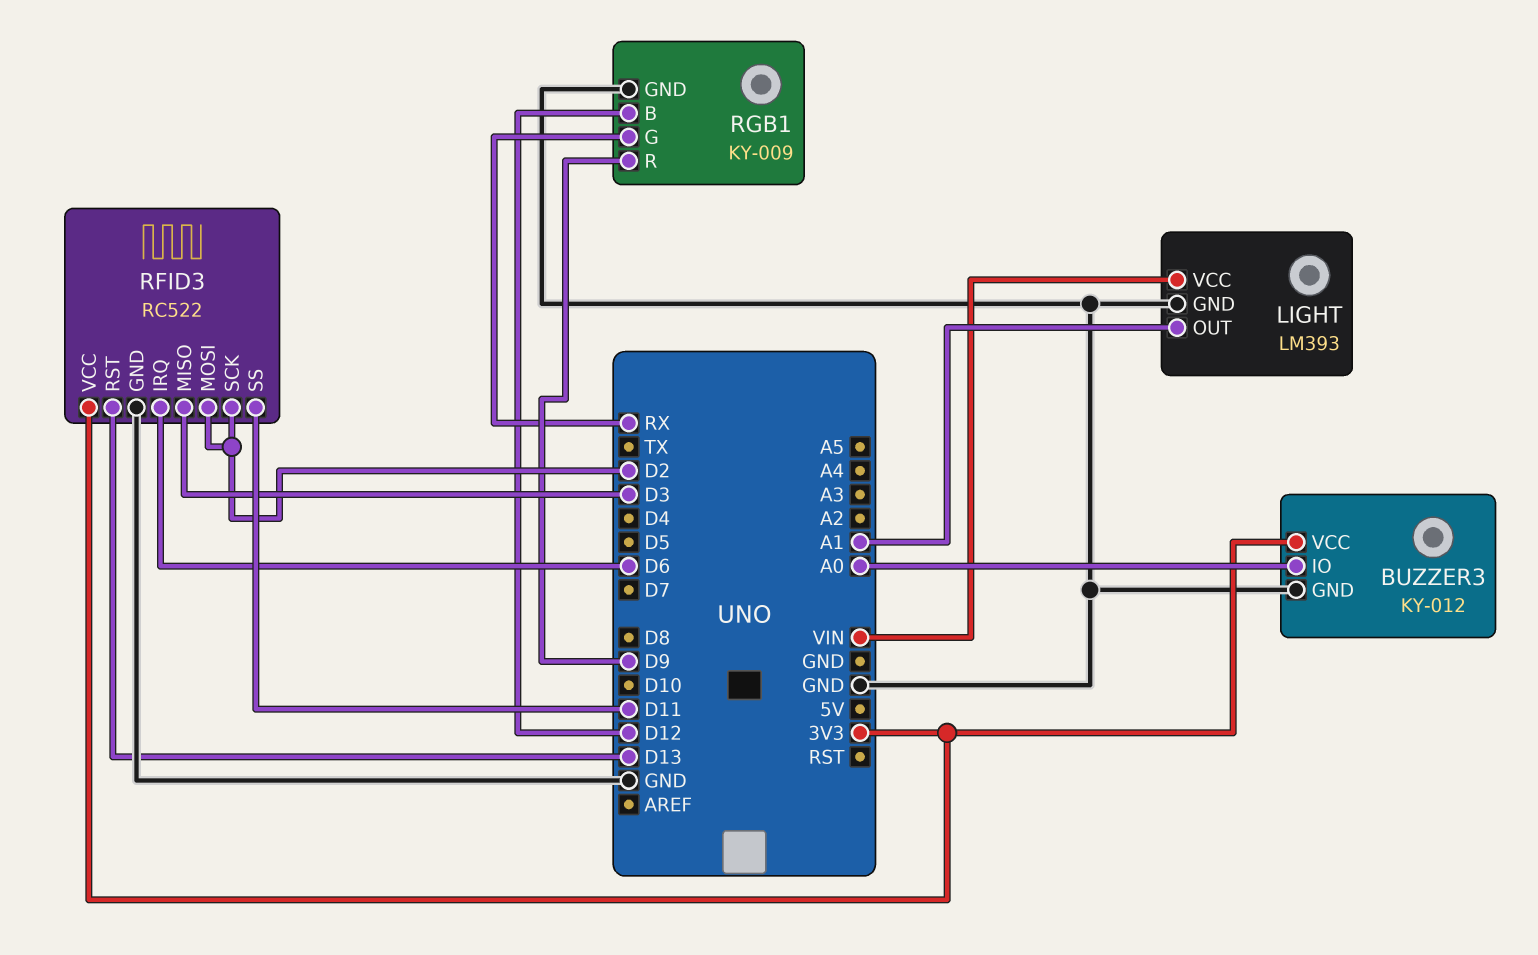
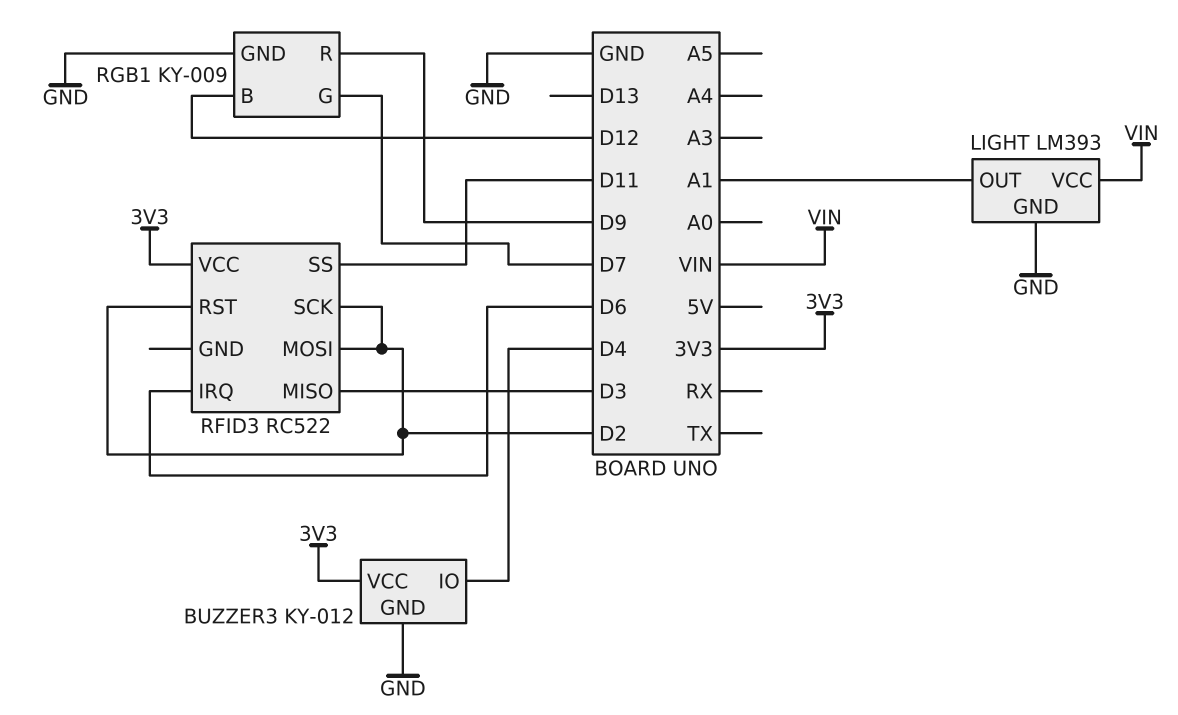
BUZZER3 pin IO: A0 -> D4
RFID3 pin GND: GND -> none
RFID3 pin RST: D13 -> D2
RGB1 pin G: RX -> D7

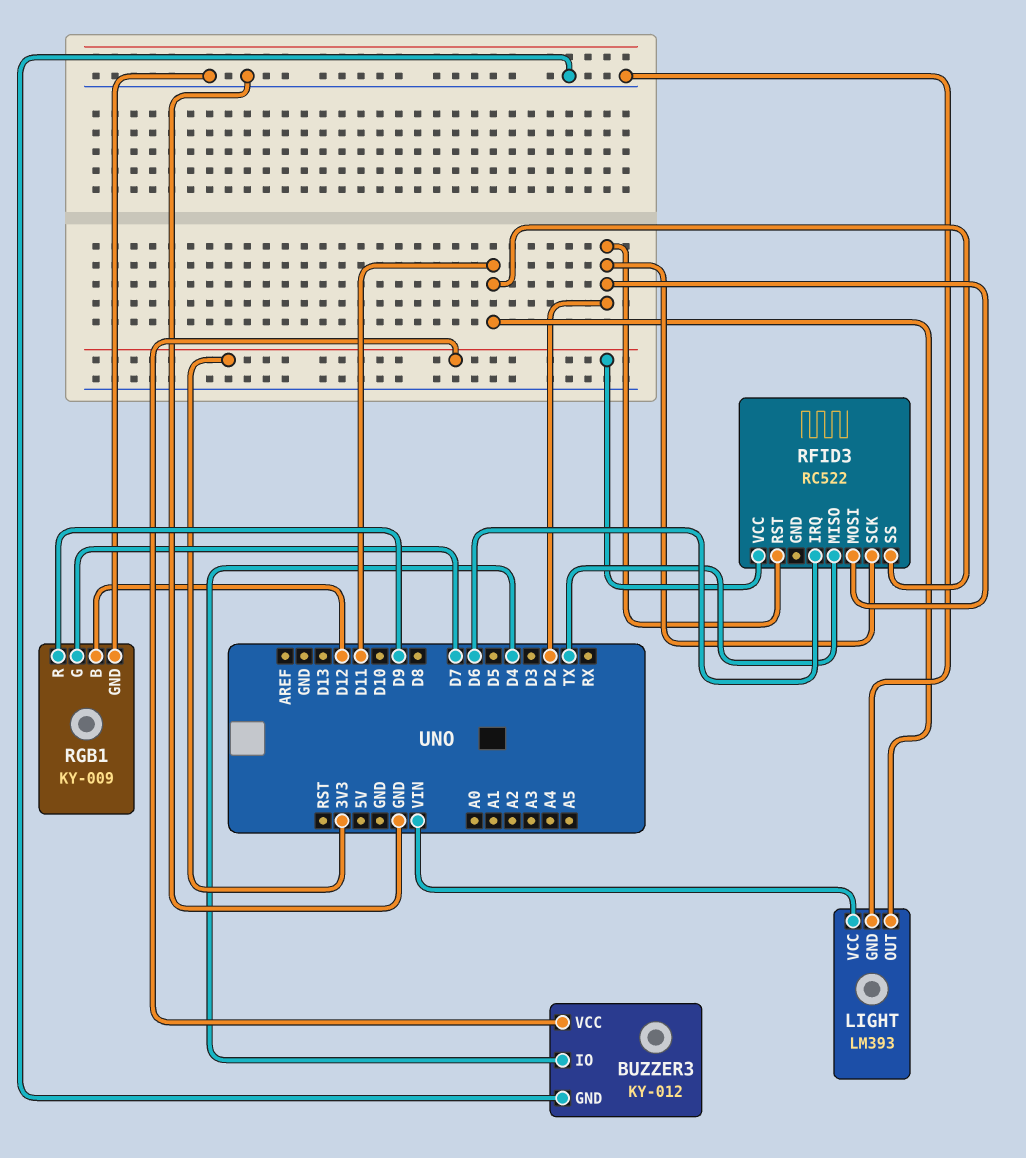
LIGHT pin OUT: A1 -> D11
RFID3 pin MISO: D3 -> TX

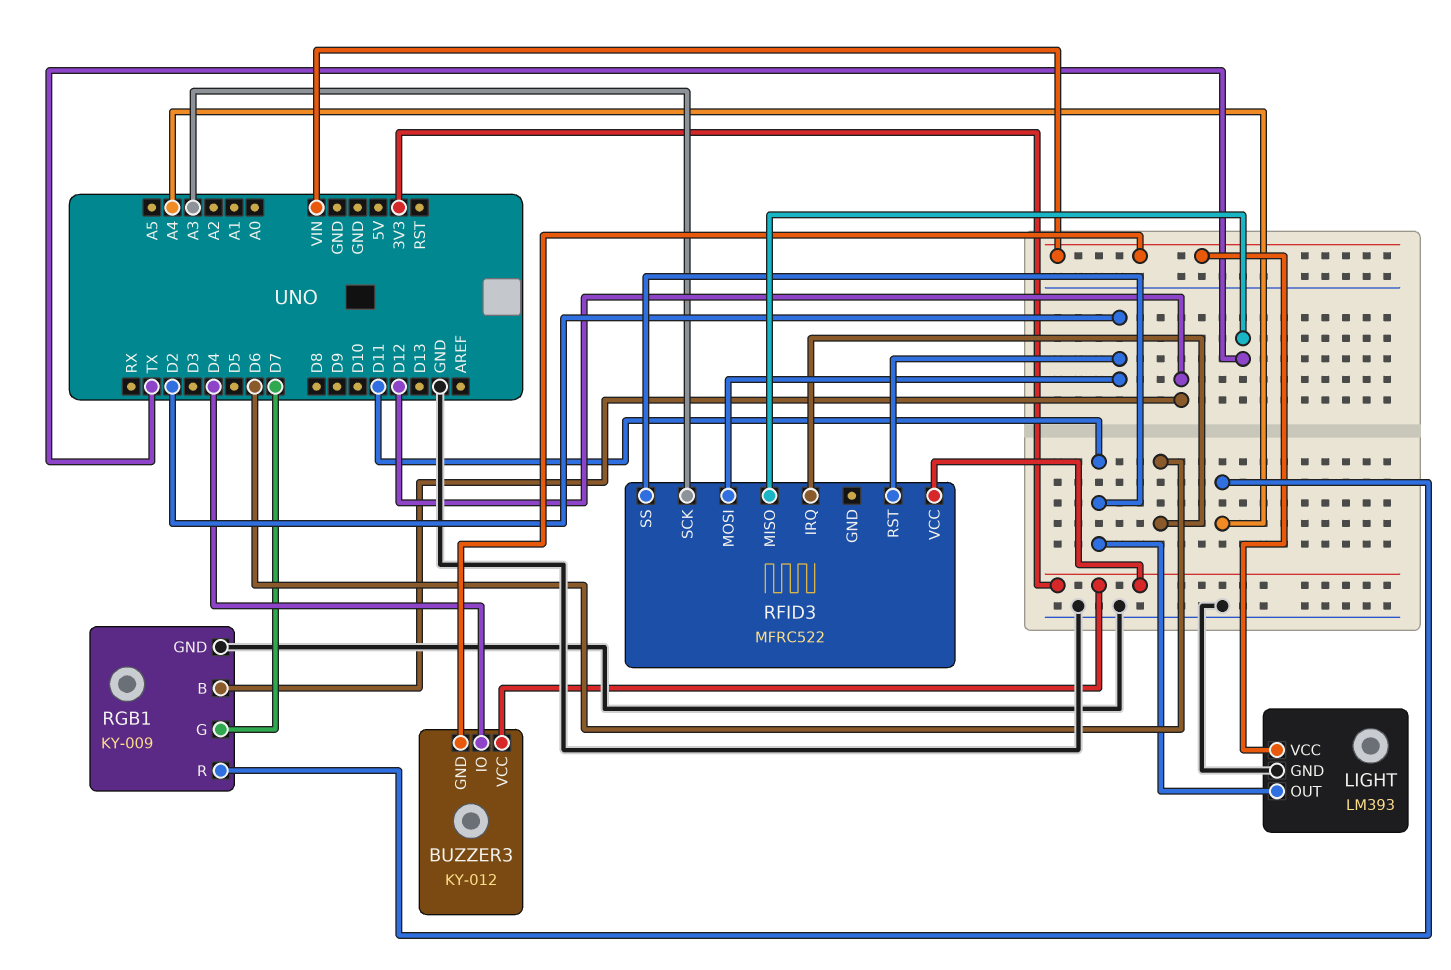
BUZZER3 pin GND: GND -> VIN
RFID3: RC522 -> MFRC522
RFID3 pin SCK: D2 -> A3
RGB1 pin R: D9 -> A4

